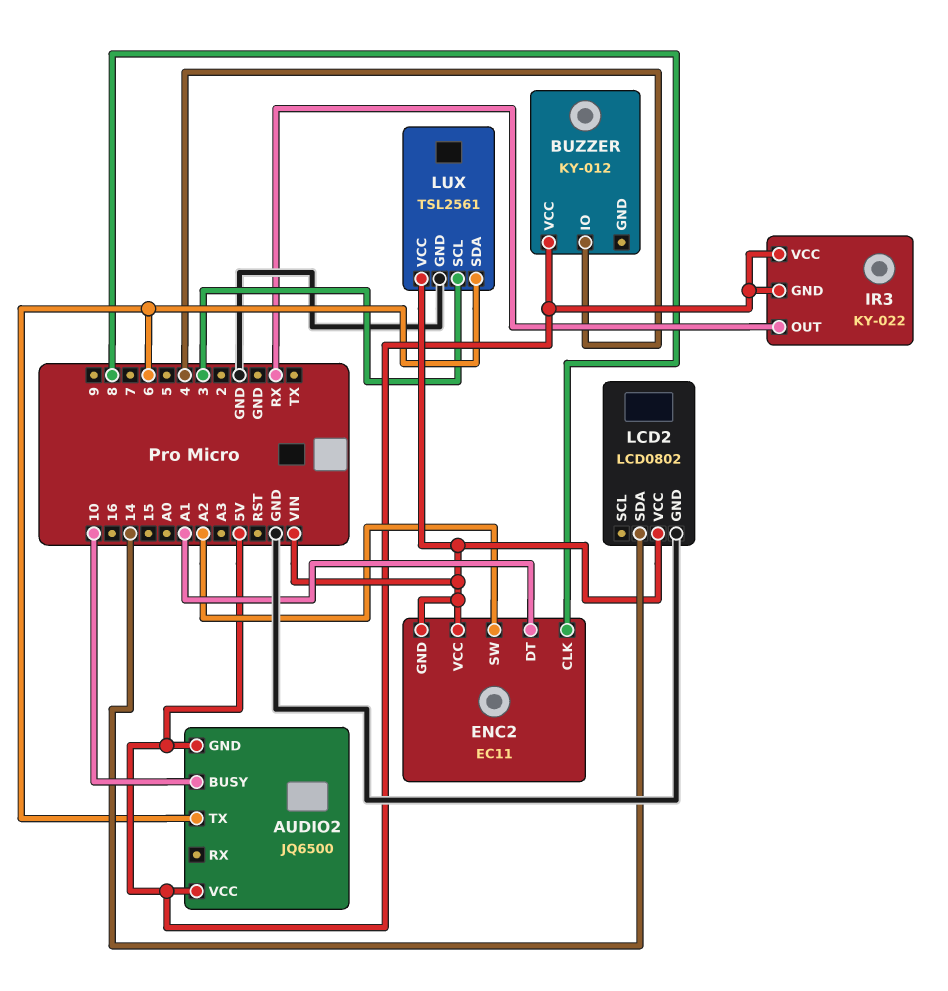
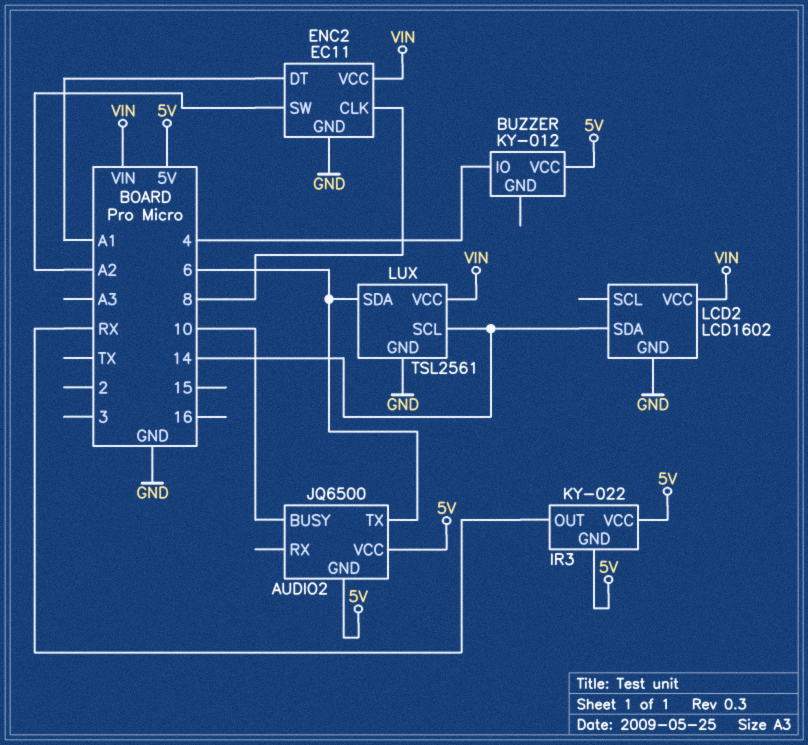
ENC2 pin GND: VIN -> GND
LCD2: LCD0802 -> LCD1602
LUX pin SCL: 3 -> 14

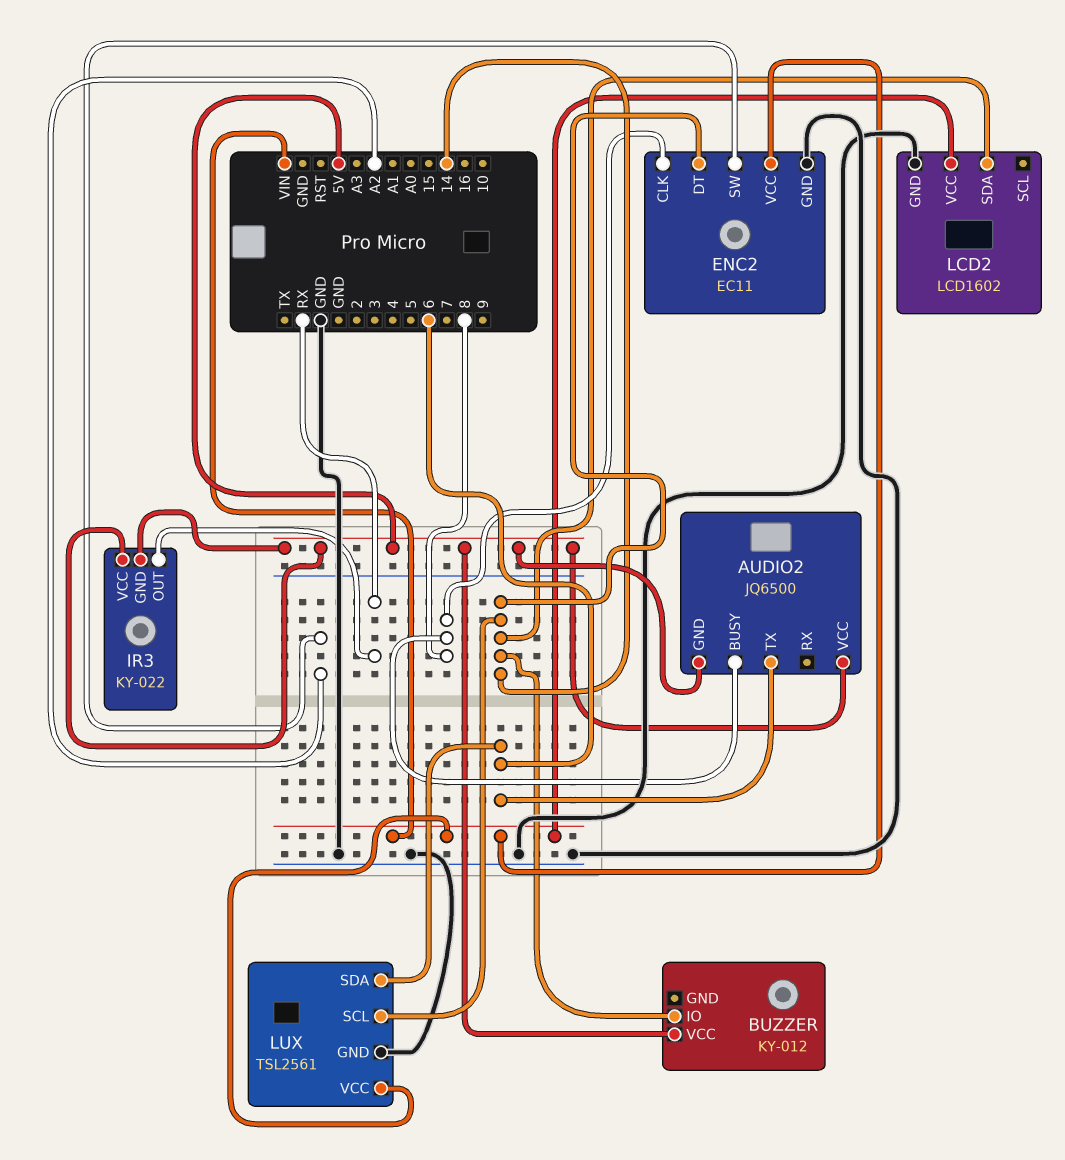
AUDIO2 pin BUSY: 10 -> 8
BUZZER pin IO: 4 -> 14
ENC2 pin DT: A1 -> 14

